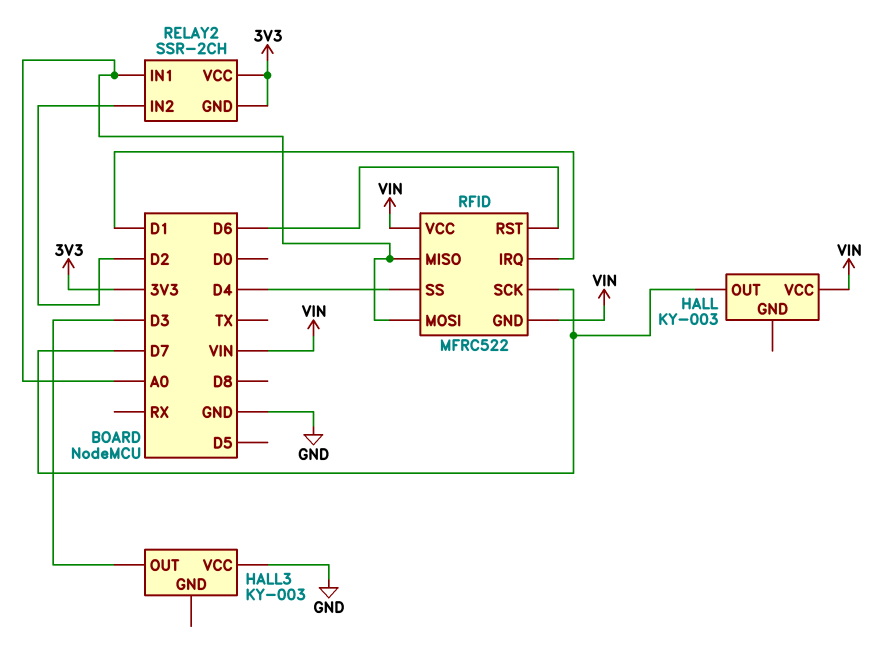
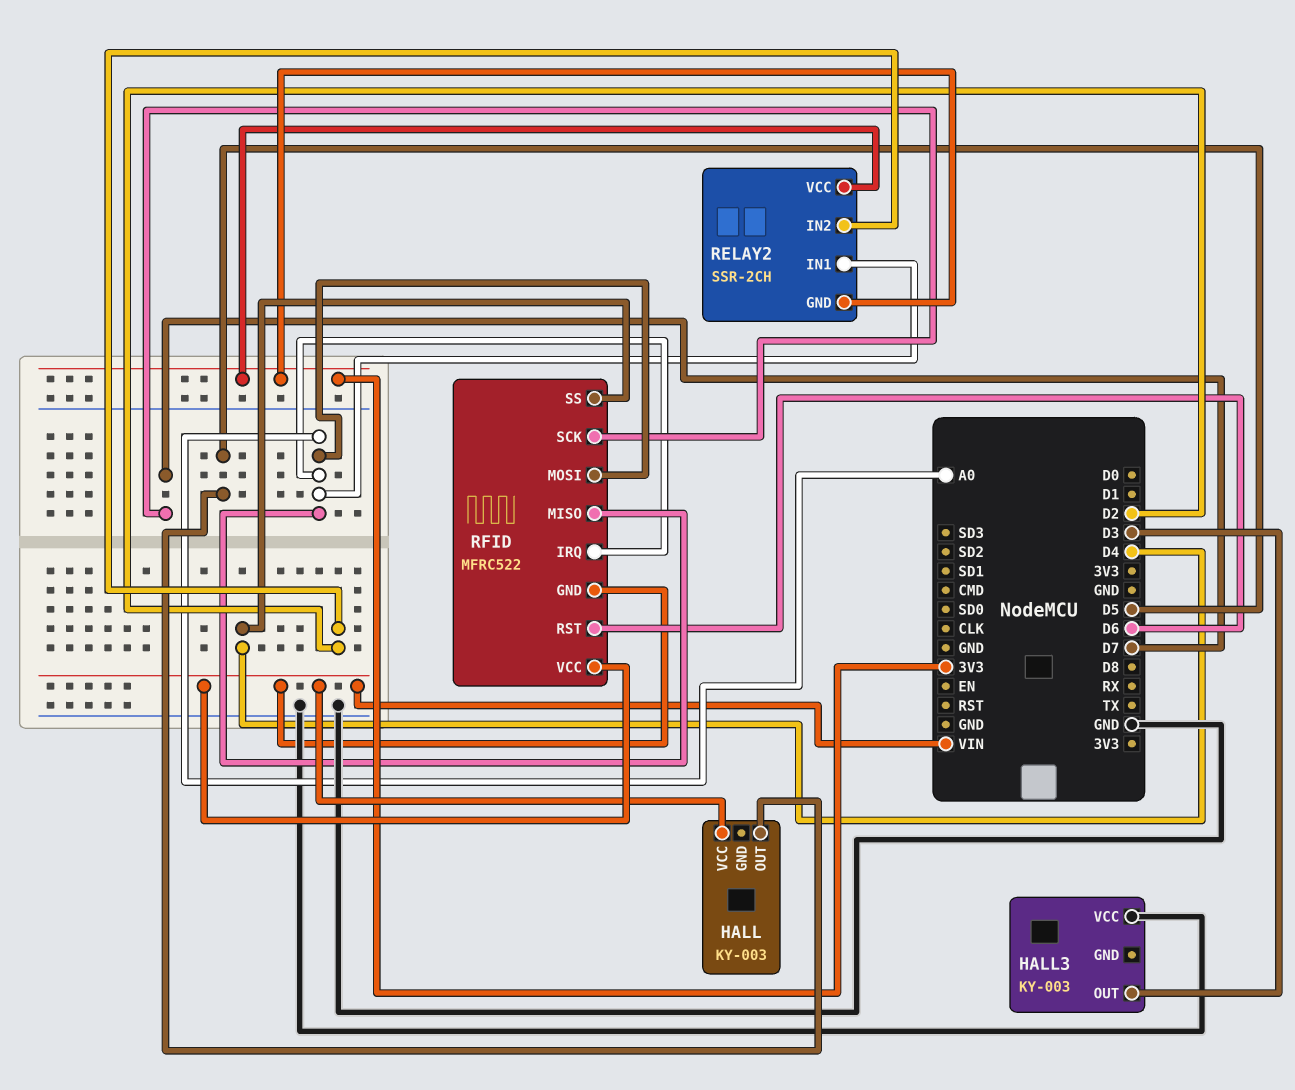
HALL pin OUT: D7 -> D5
RFID pin IRQ: D1 -> A0

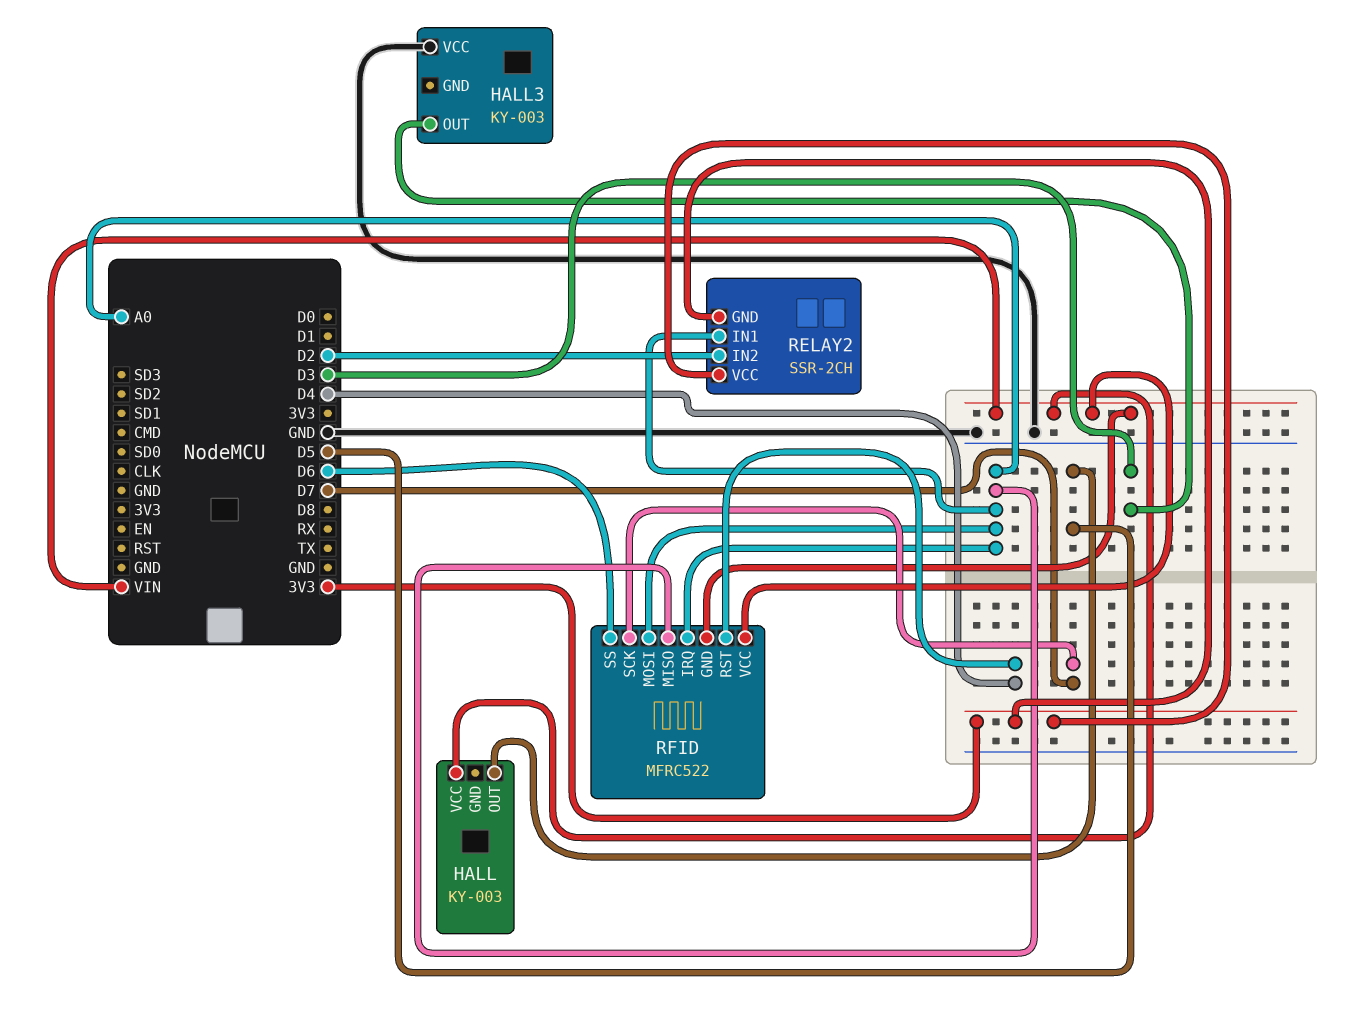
RFID pin RST: D6 -> D4
RFID pin SS: D4 -> D6

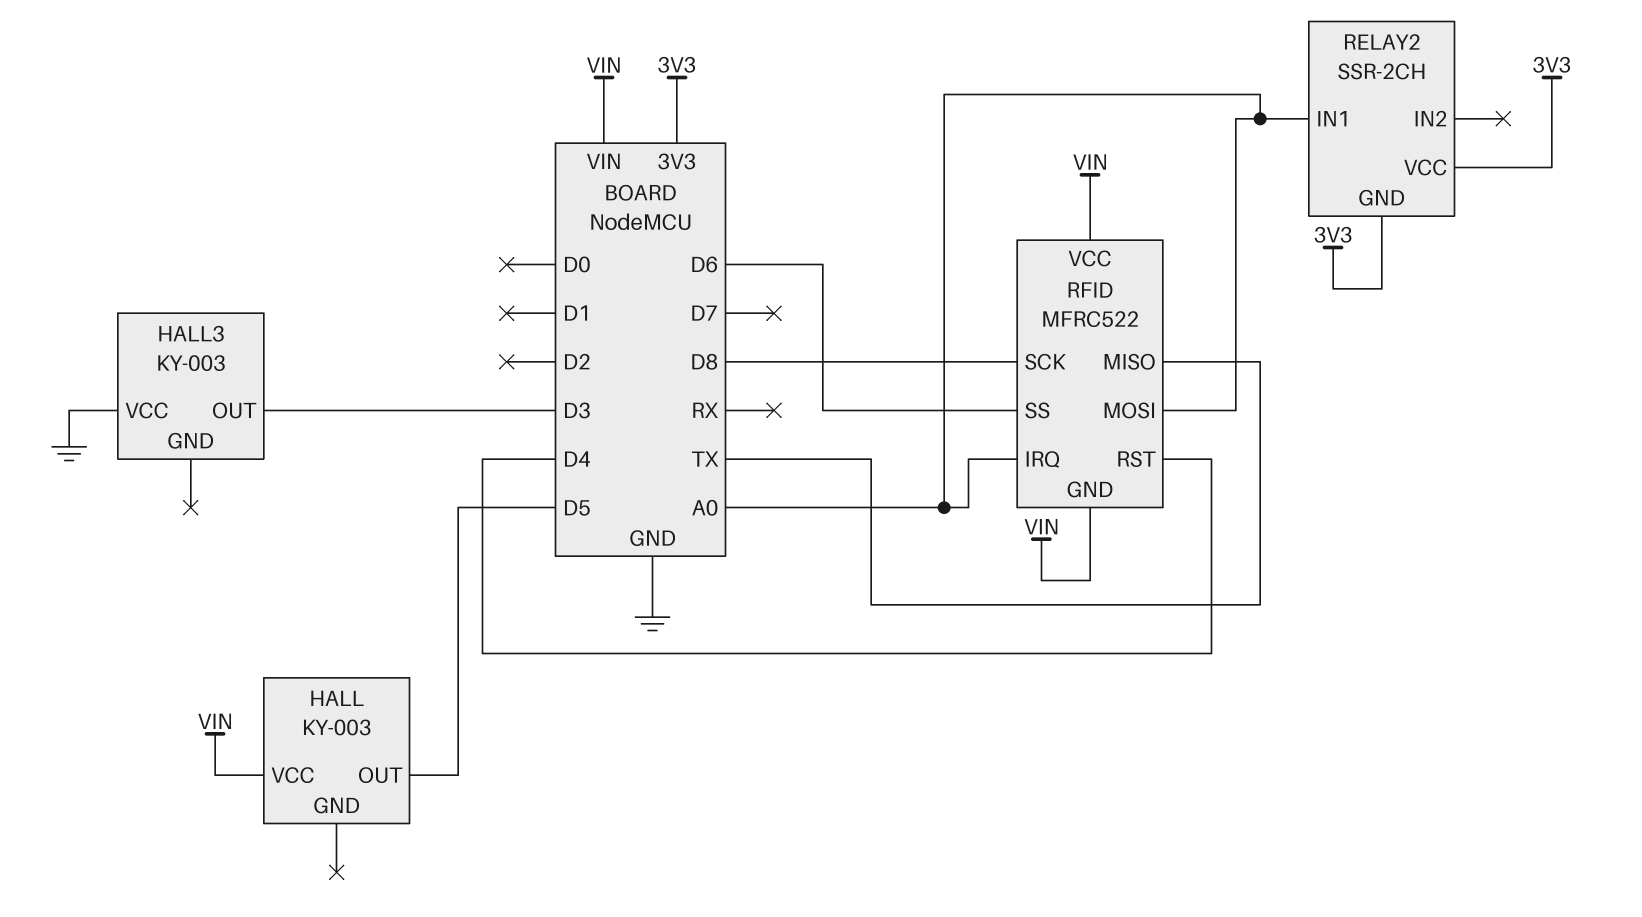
RELAY2 pin IN2: D2 -> none
RFID pin MISO: A0 -> TX
RFID pin SCK: D7 -> D8

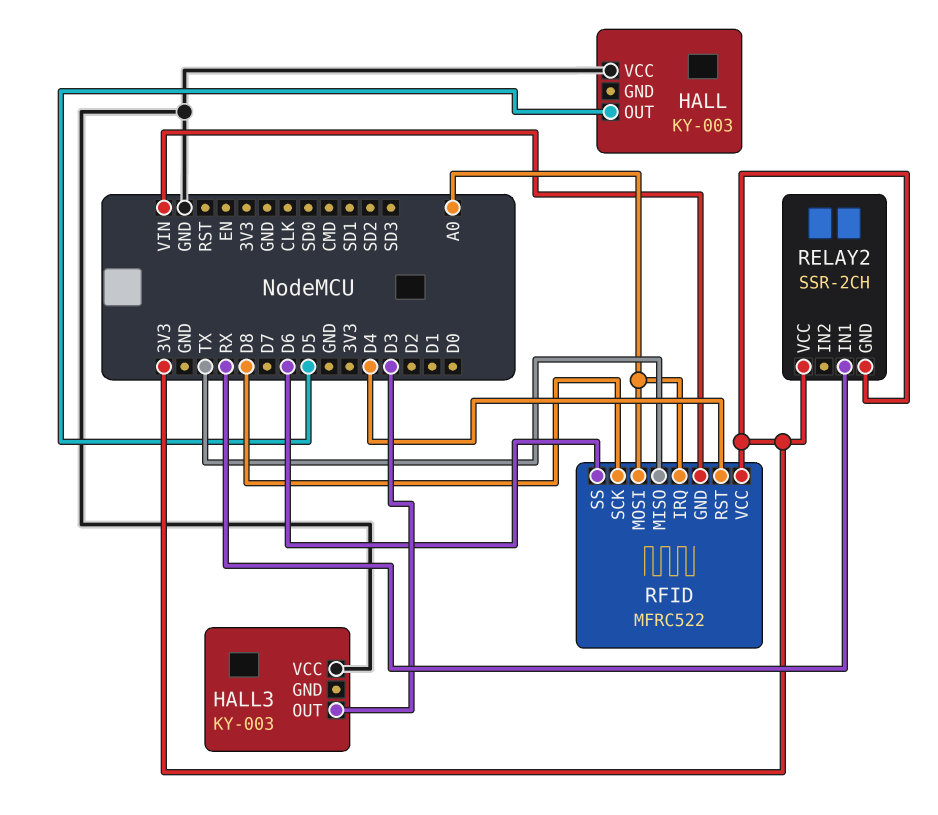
HALL pin VCC: VIN -> GND
RELAY2 pin IN1: A0 -> RX
RFID pin VCC: VIN -> 3V3

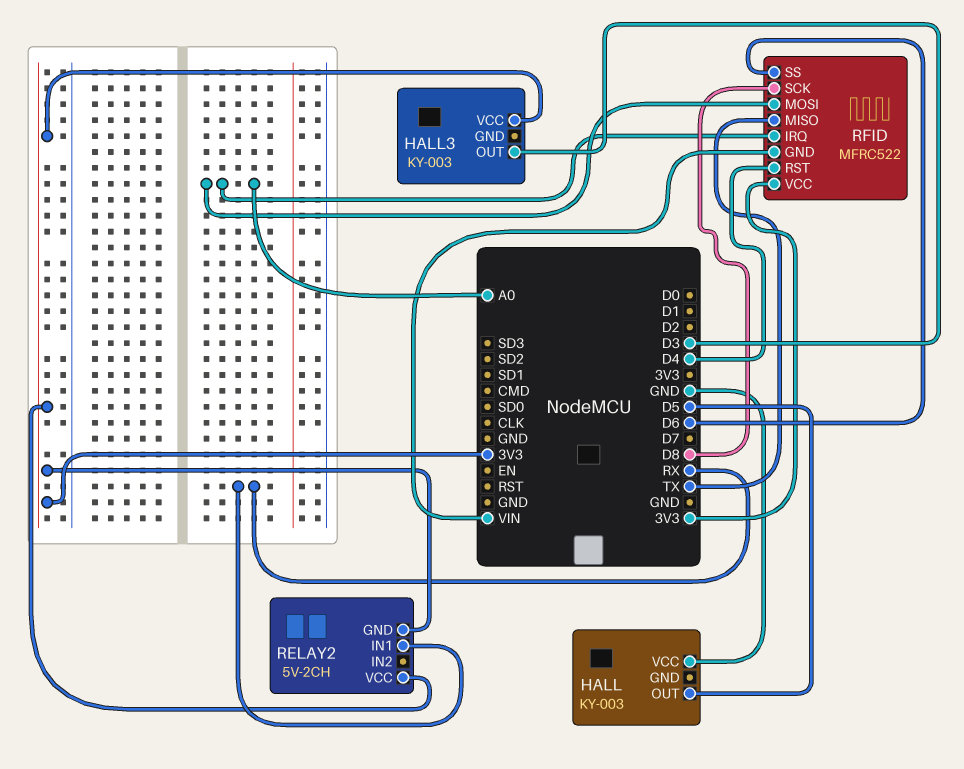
HALL3 pin VCC: GND -> 3V3
RELAY2: SSR-2CH -> 5V-2CH

